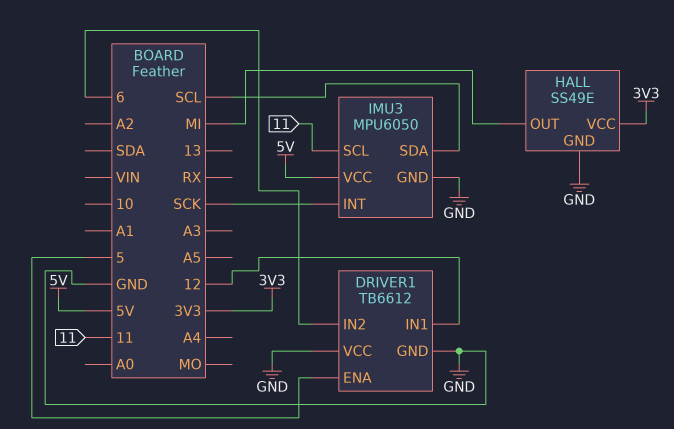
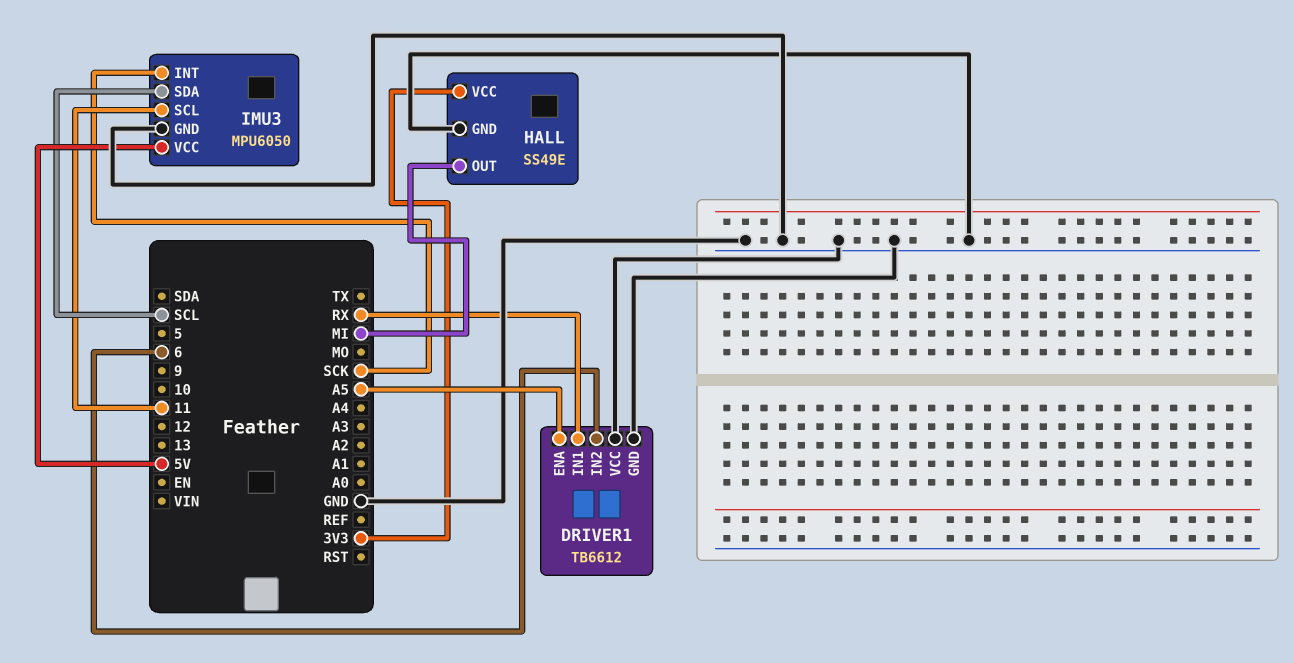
DRIVER1 pin ENA: 5 -> A5
DRIVER1 pin IN1: 12 -> RX

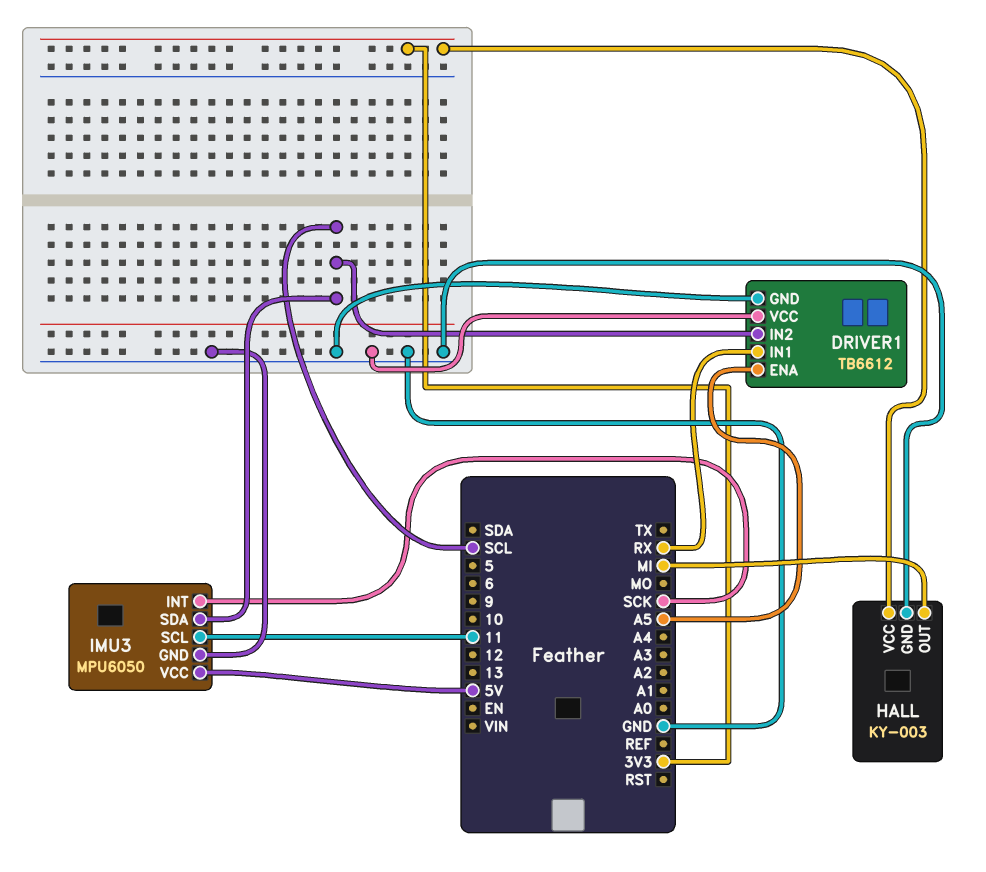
DRIVER1 pin IN2: 6 -> SCL
HALL: SS49E -> KY-003

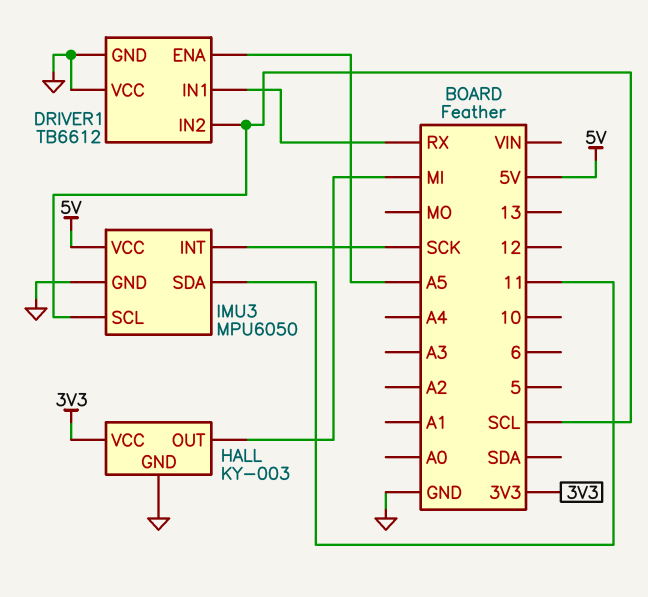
IMU3 pin SCL: 11 -> SCL
IMU3 pin SDA: SCL -> 11

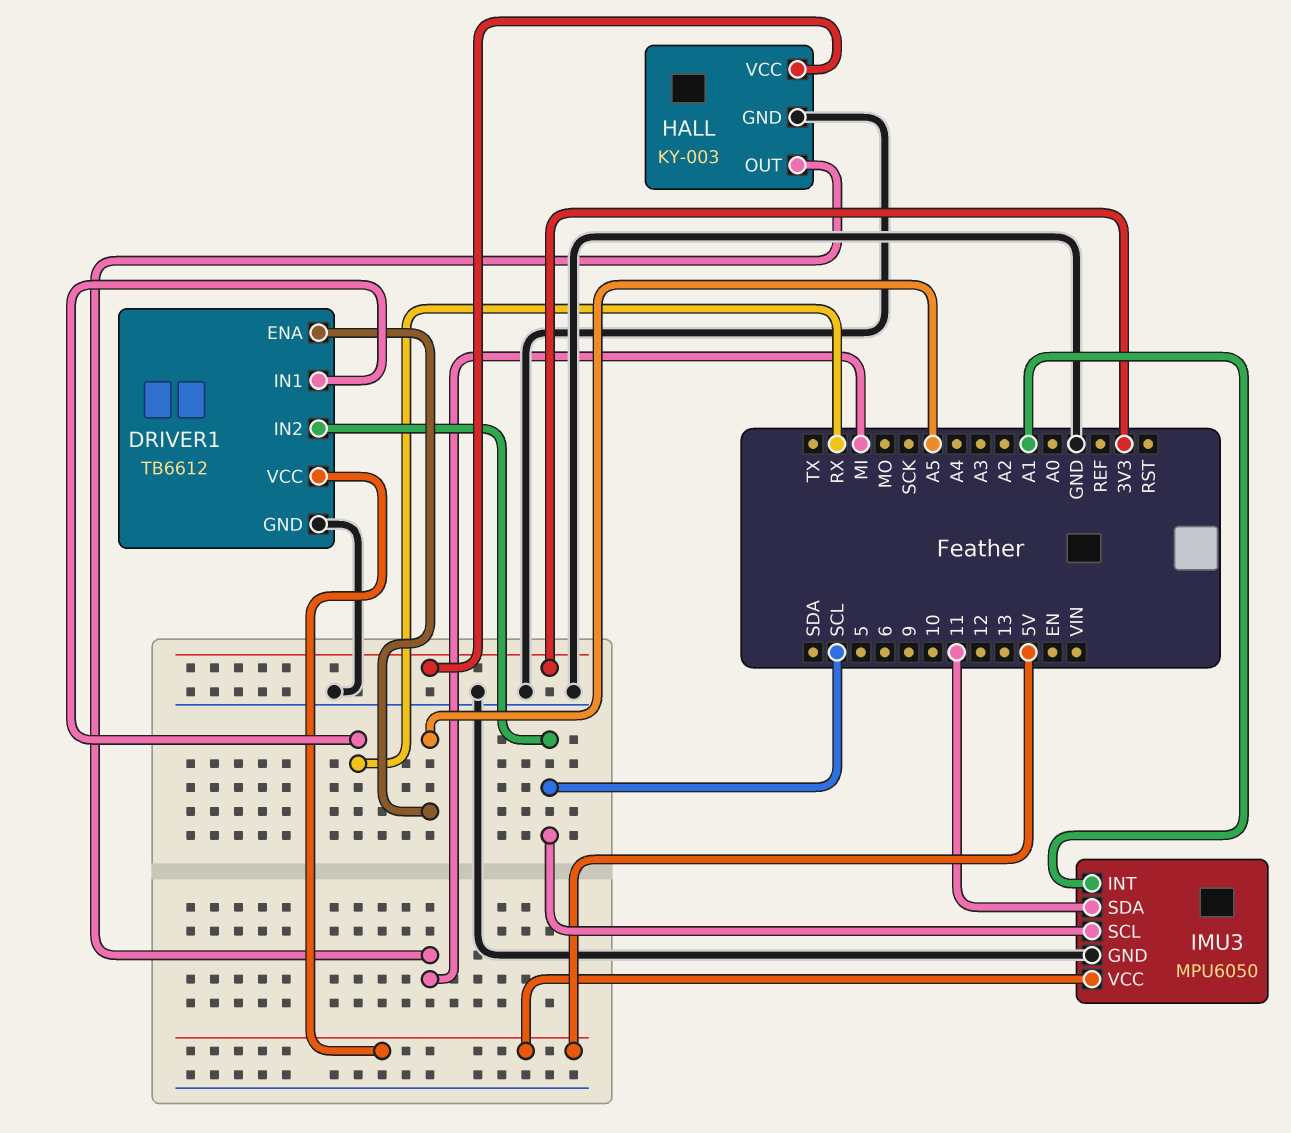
DRIVER1 pin VCC: GND -> 5V
IMU3 pin INT: SCK -> A1

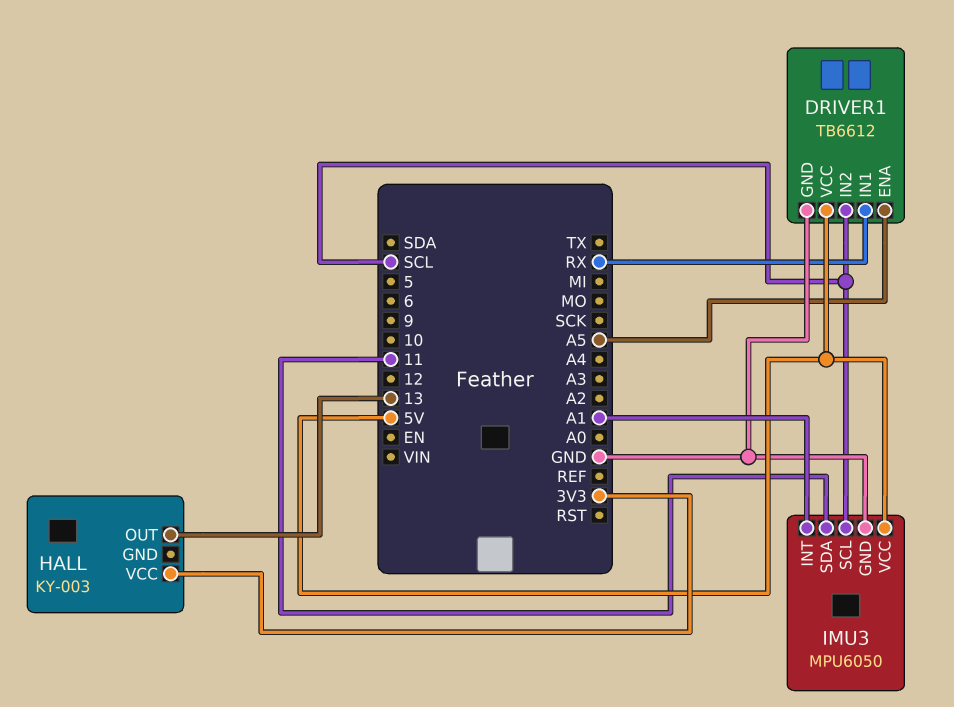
HALL pin GND: GND -> none
HALL pin OUT: MI -> 13

